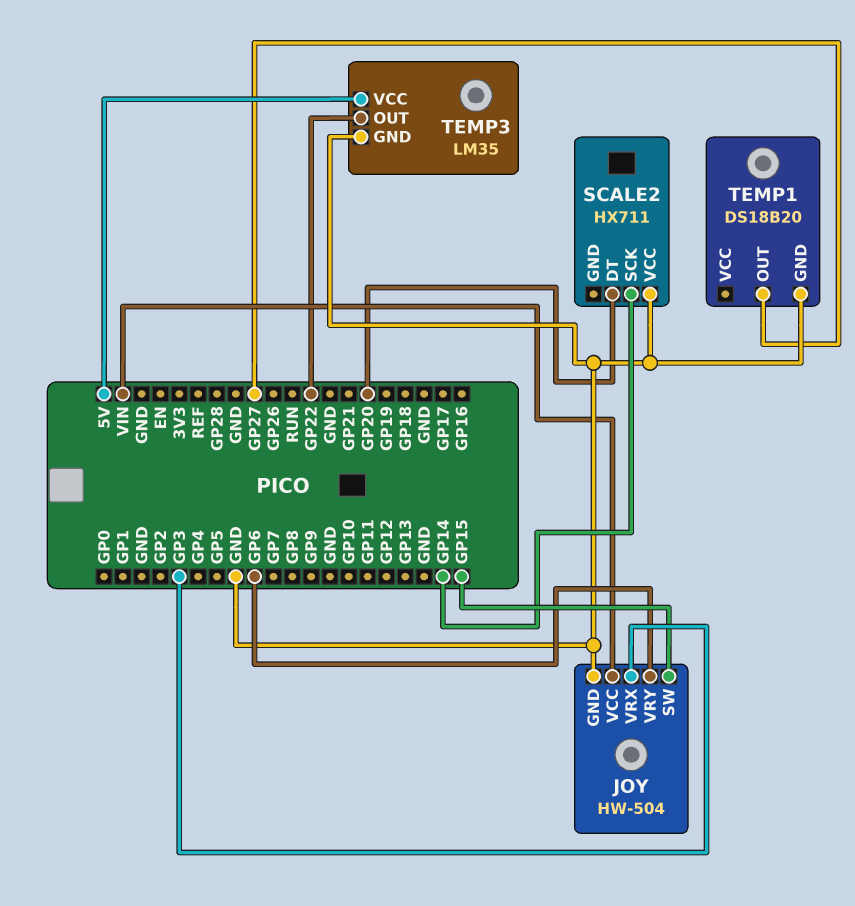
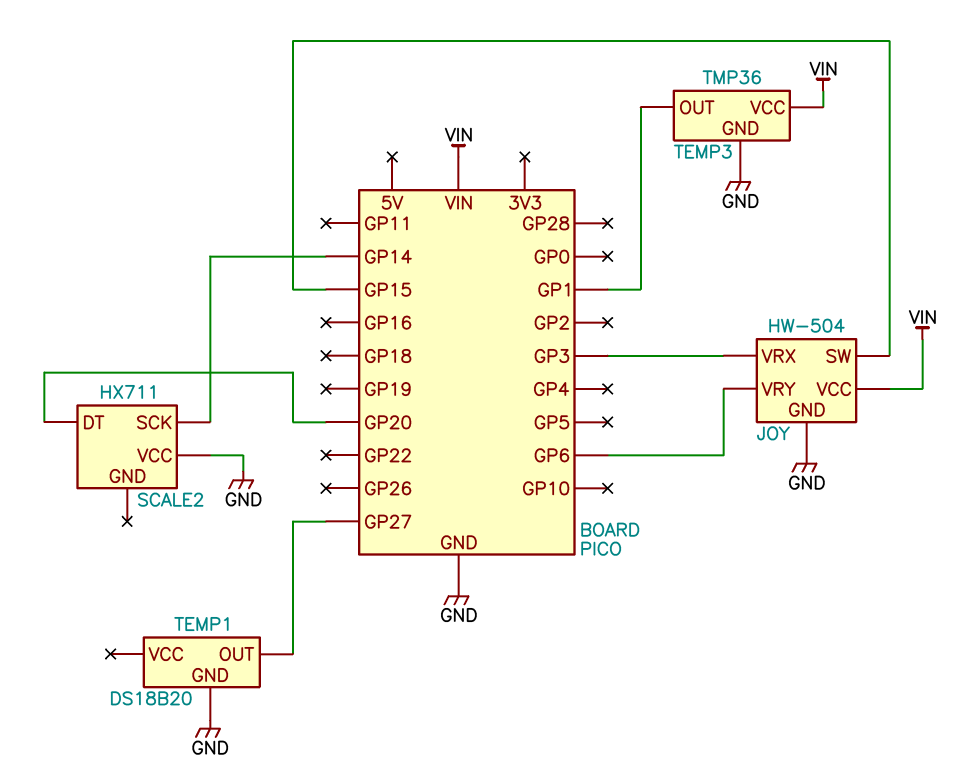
TEMP3: LM35 -> TMP36
TEMP3 pin OUT: GP22 -> GP1
TEMP3 pin VCC: 5V -> VIN

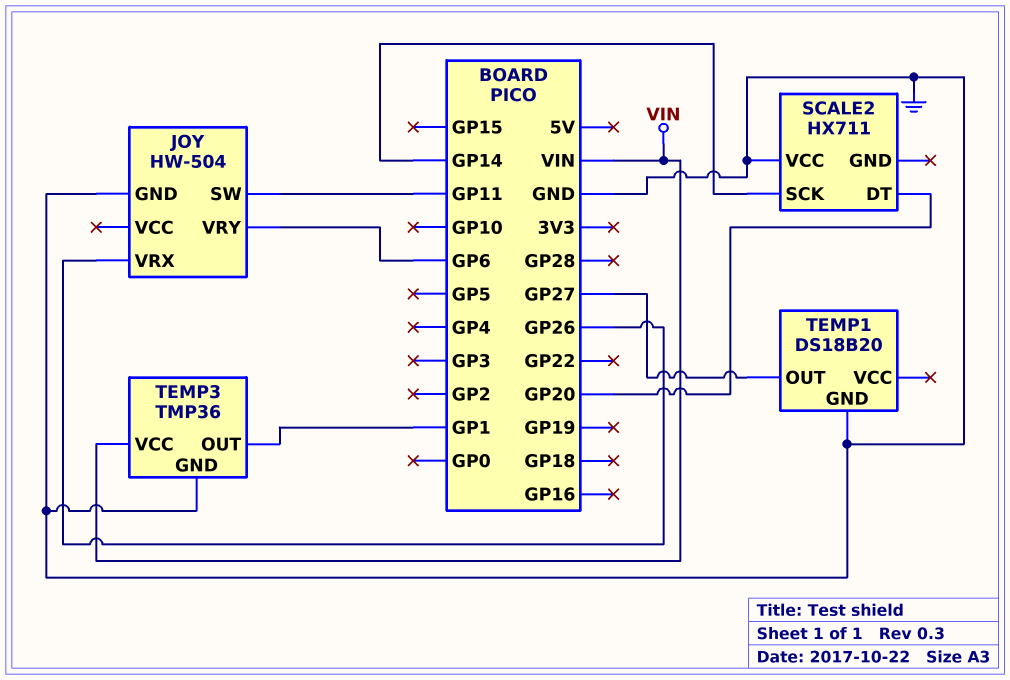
JOY pin SW: GP15 -> GP11
JOY pin VCC: VIN -> none
JOY pin VRX: GP3 -> GP26

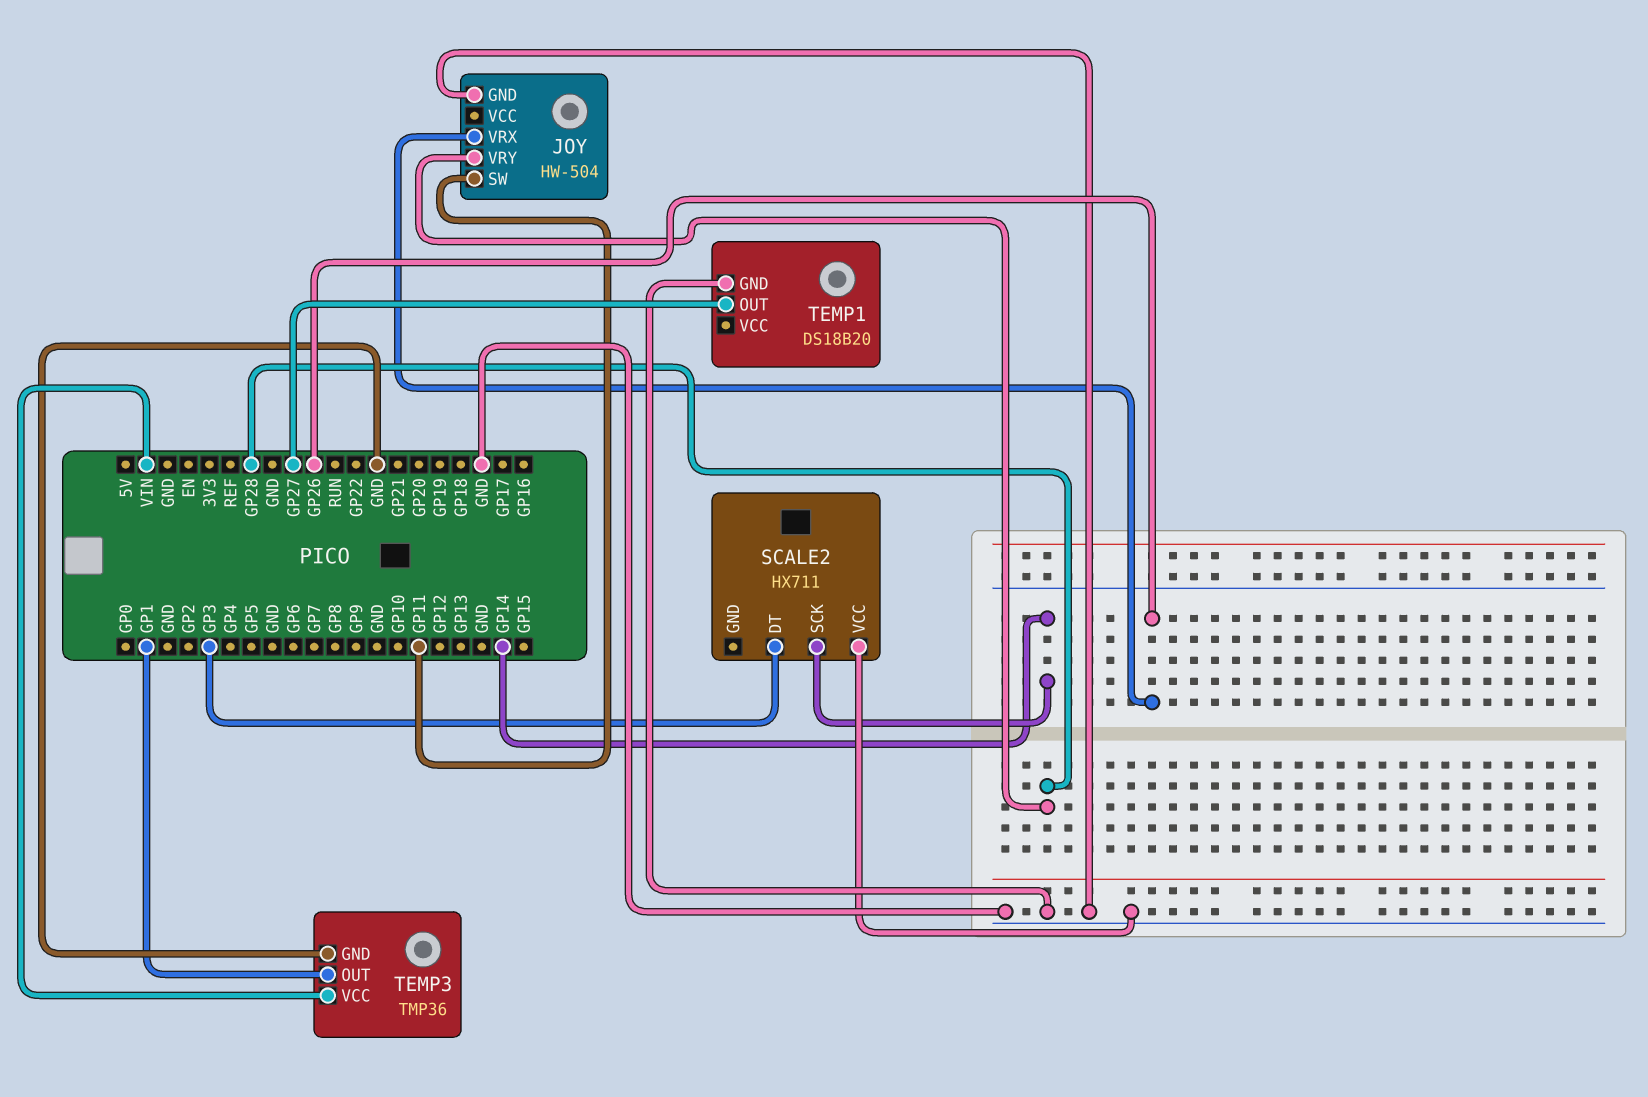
JOY pin VRY: GP6 -> GP28
SCALE2 pin DT: GP20 -> GP3

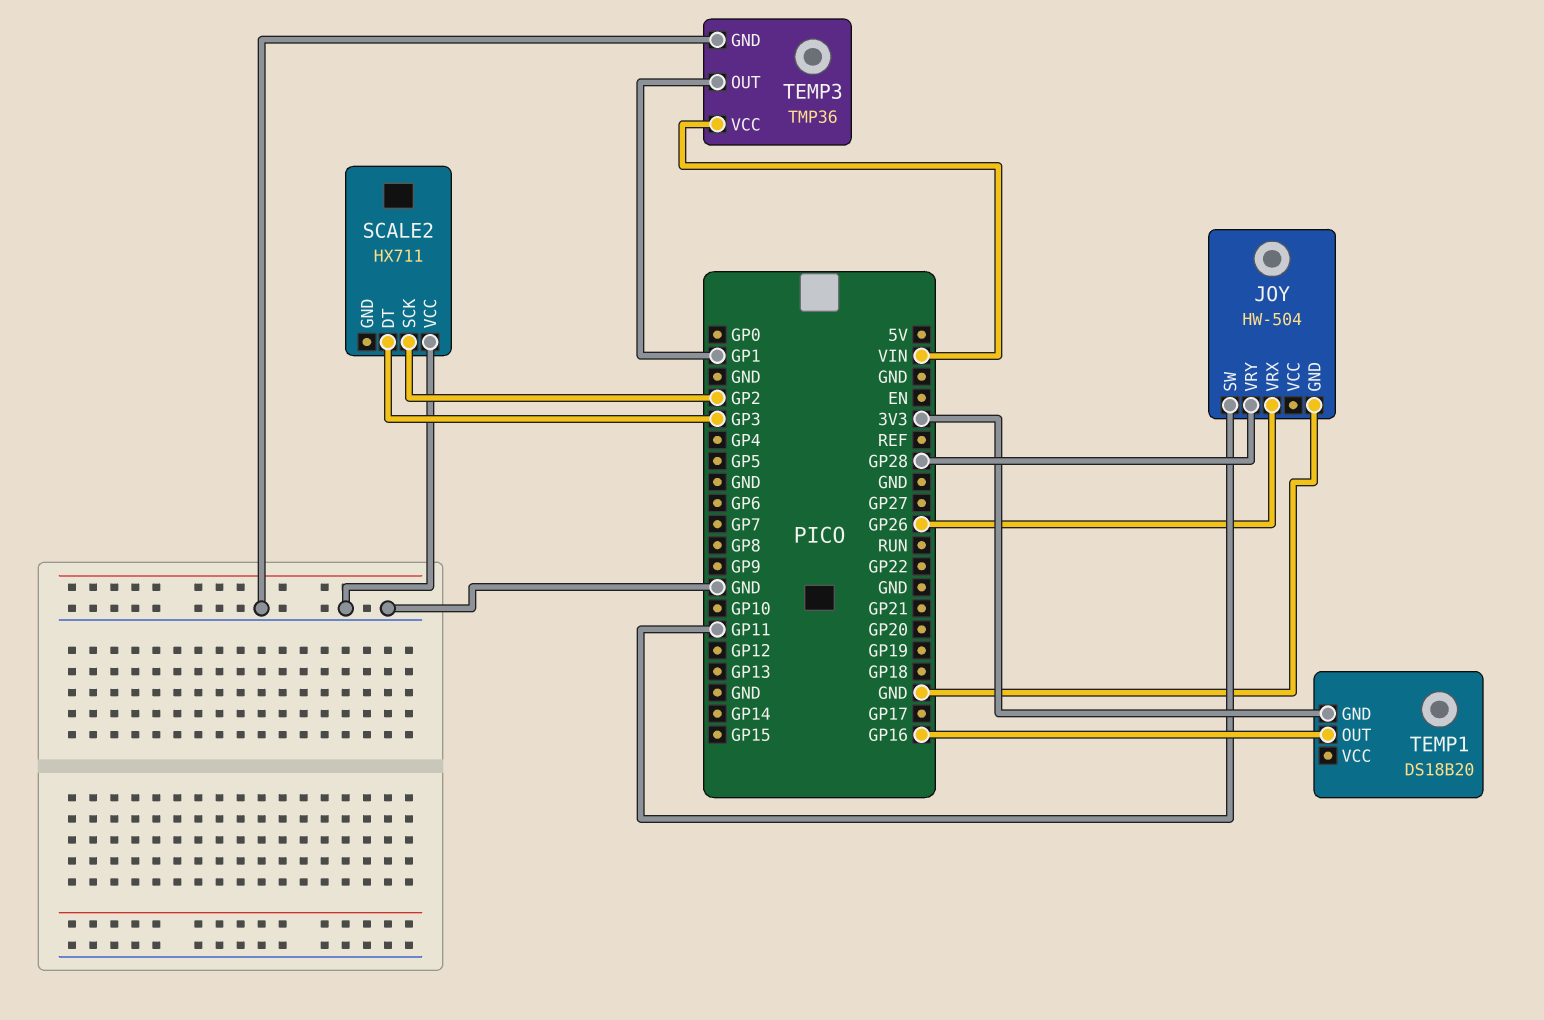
SCALE2 pin SCK: GP14 -> GP2
TEMP1 pin GND: GND -> 3V3
TEMP1 pin OUT: GP27 -> GP16

